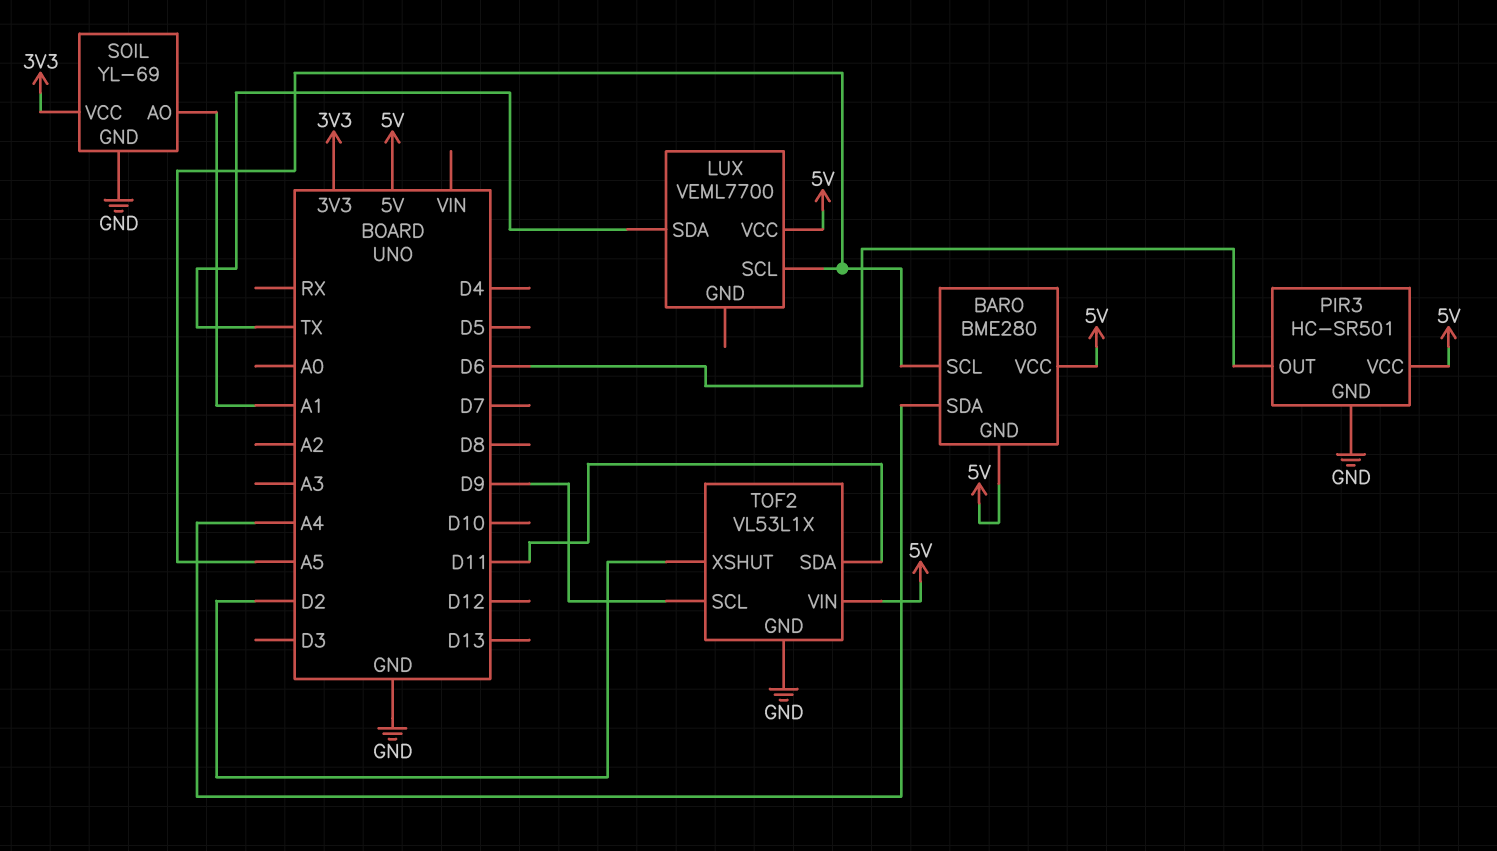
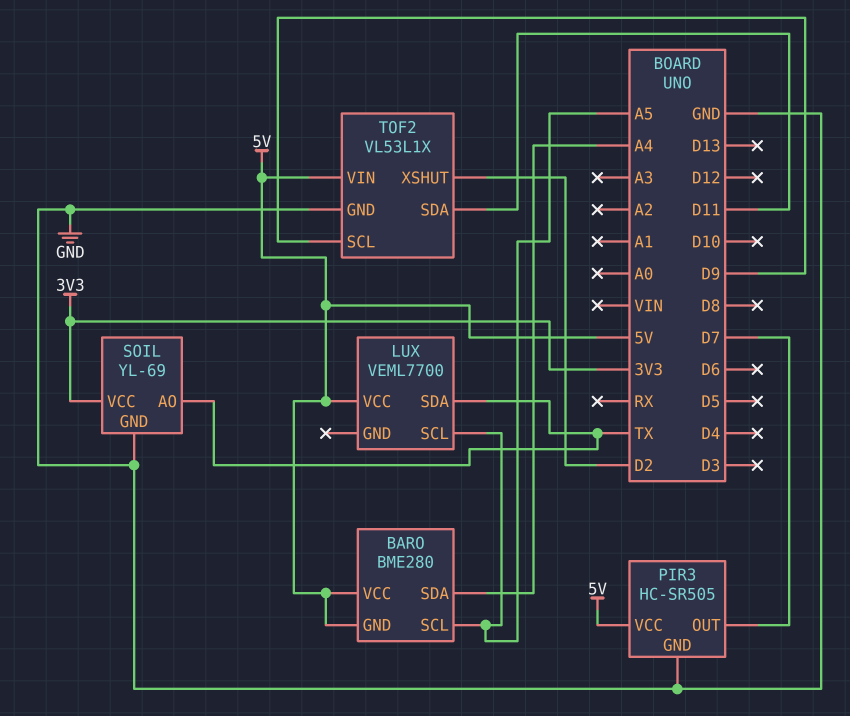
PIR3: HC-SR501 -> HC-SR505
PIR3 pin OUT: D6 -> D7
SOIL pin AO: A1 -> TX

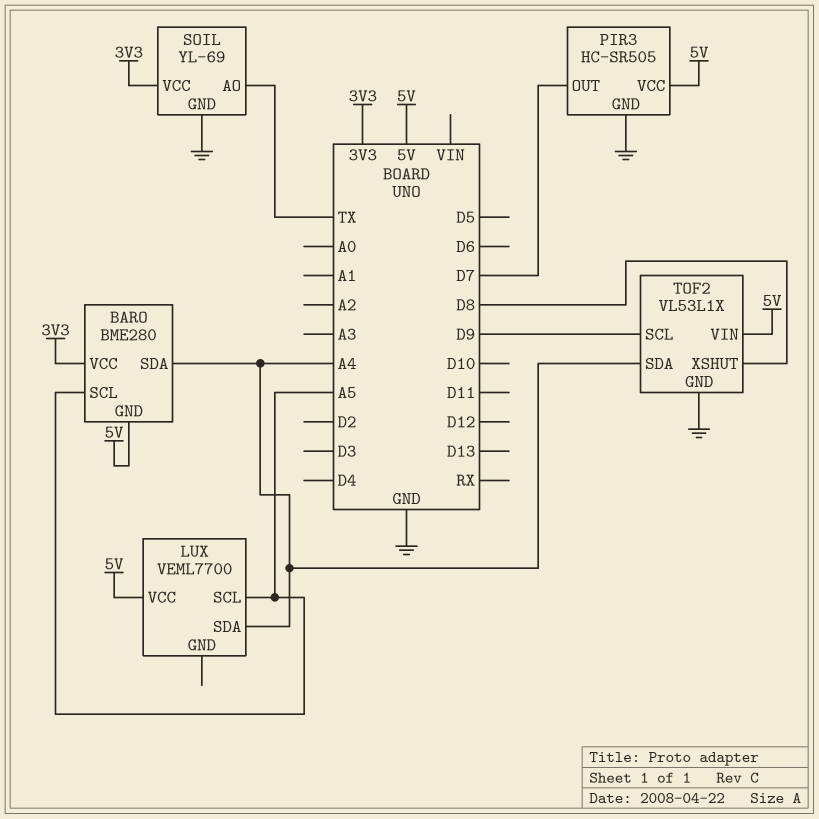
BARO pin VCC: 5V -> 3V3
LUX pin SDA: TX -> A4
TOF2 pin SDA: D11 -> A4
TOF2 pin XSHUT: D2 -> D8

